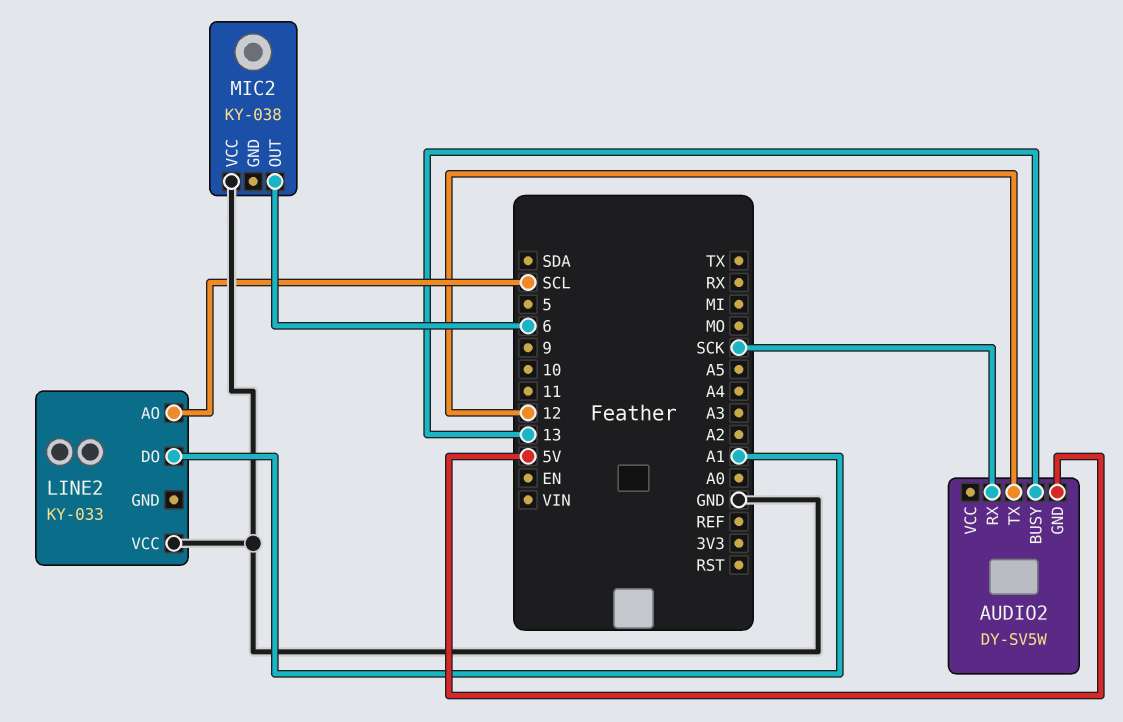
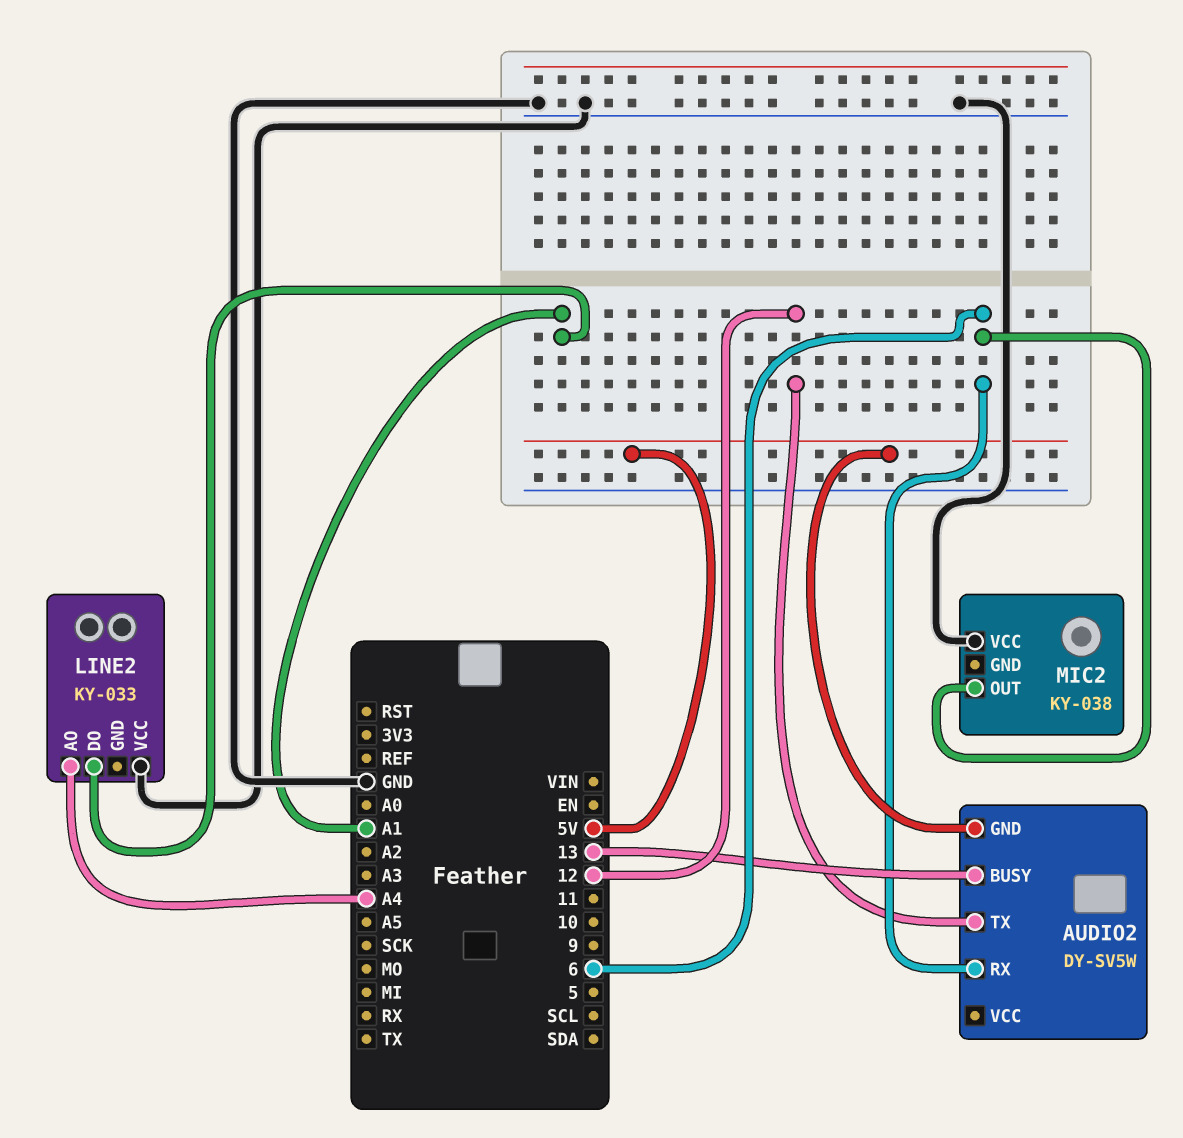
AUDIO2 pin RX: SCK -> 6
LINE2 pin AO: SCL -> A4

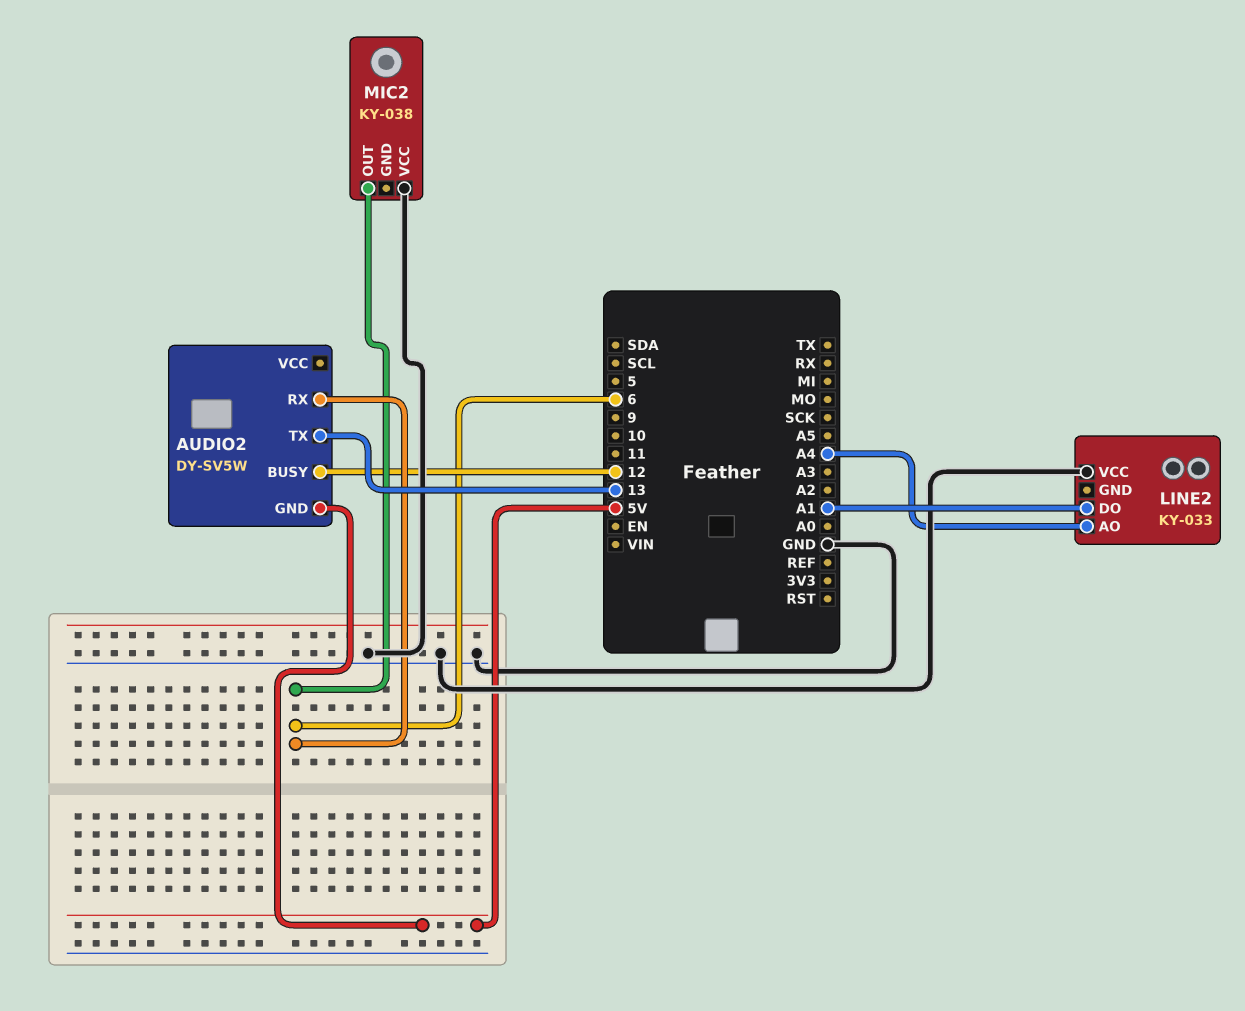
AUDIO2 pin BUSY: 13 -> 12
AUDIO2 pin TX: 12 -> 13

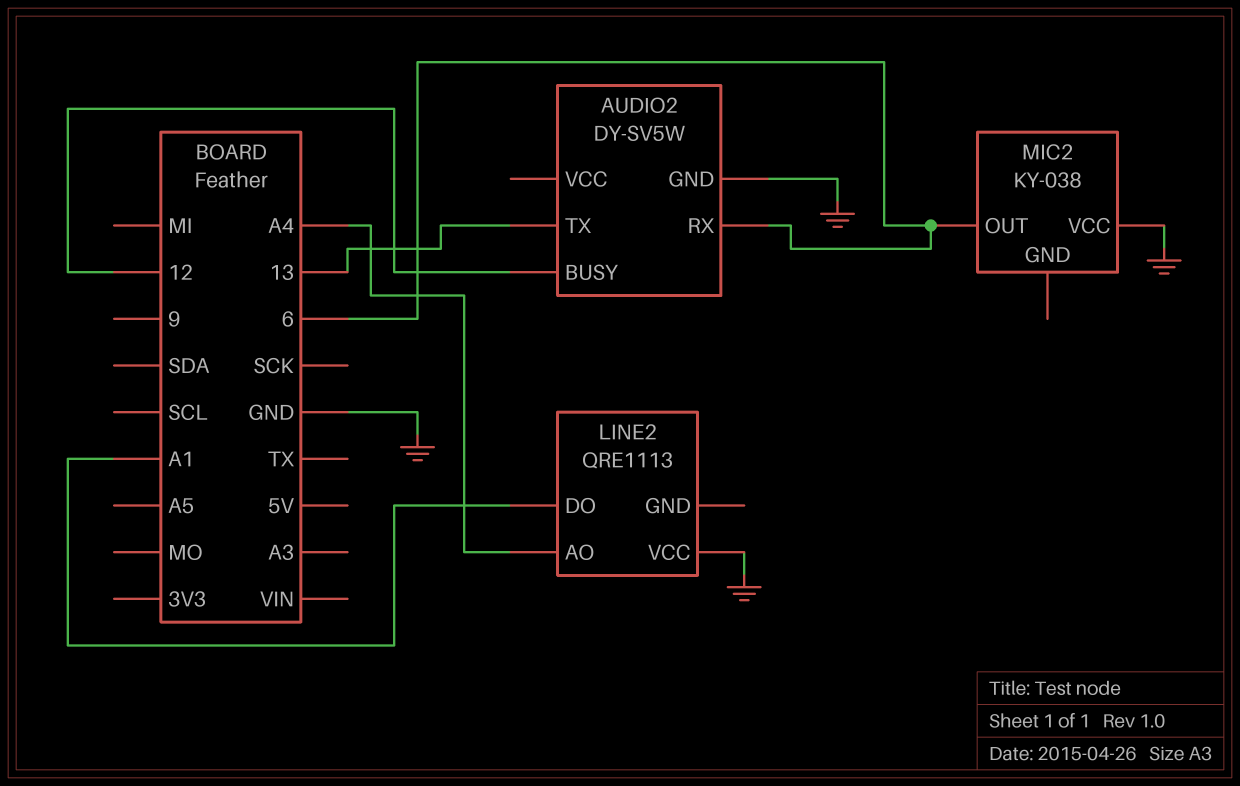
AUDIO2 pin GND: 5V -> GND
LINE2: KY-033 -> QRE1113

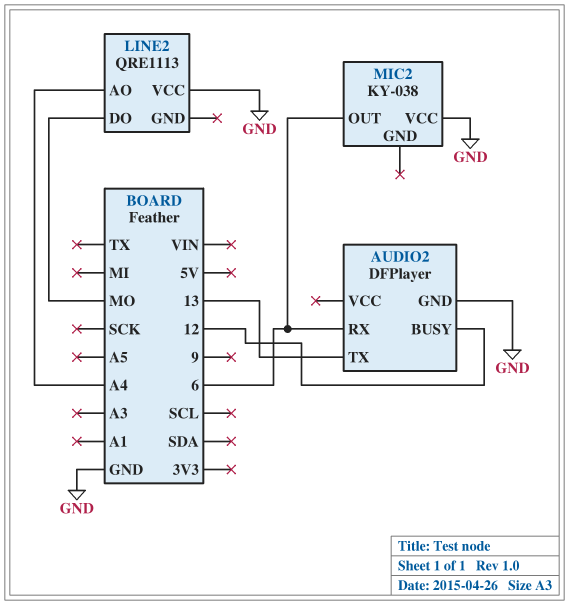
AUDIO2: DY-SV5W -> DFPlayer
LINE2 pin DO: A1 -> MO

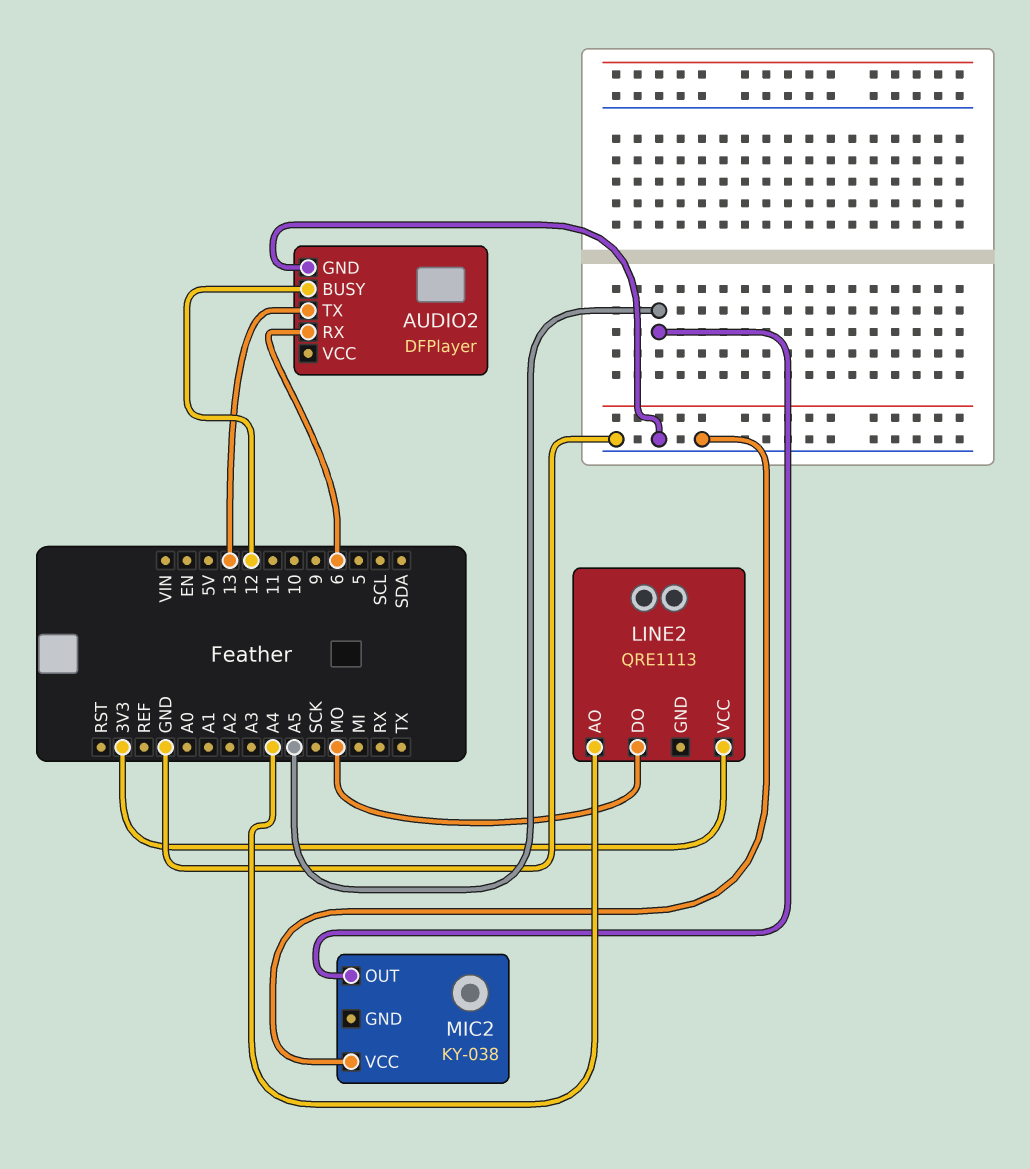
LINE2 pin VCC: GND -> 3V3
MIC2 pin OUT: 6 -> A5

